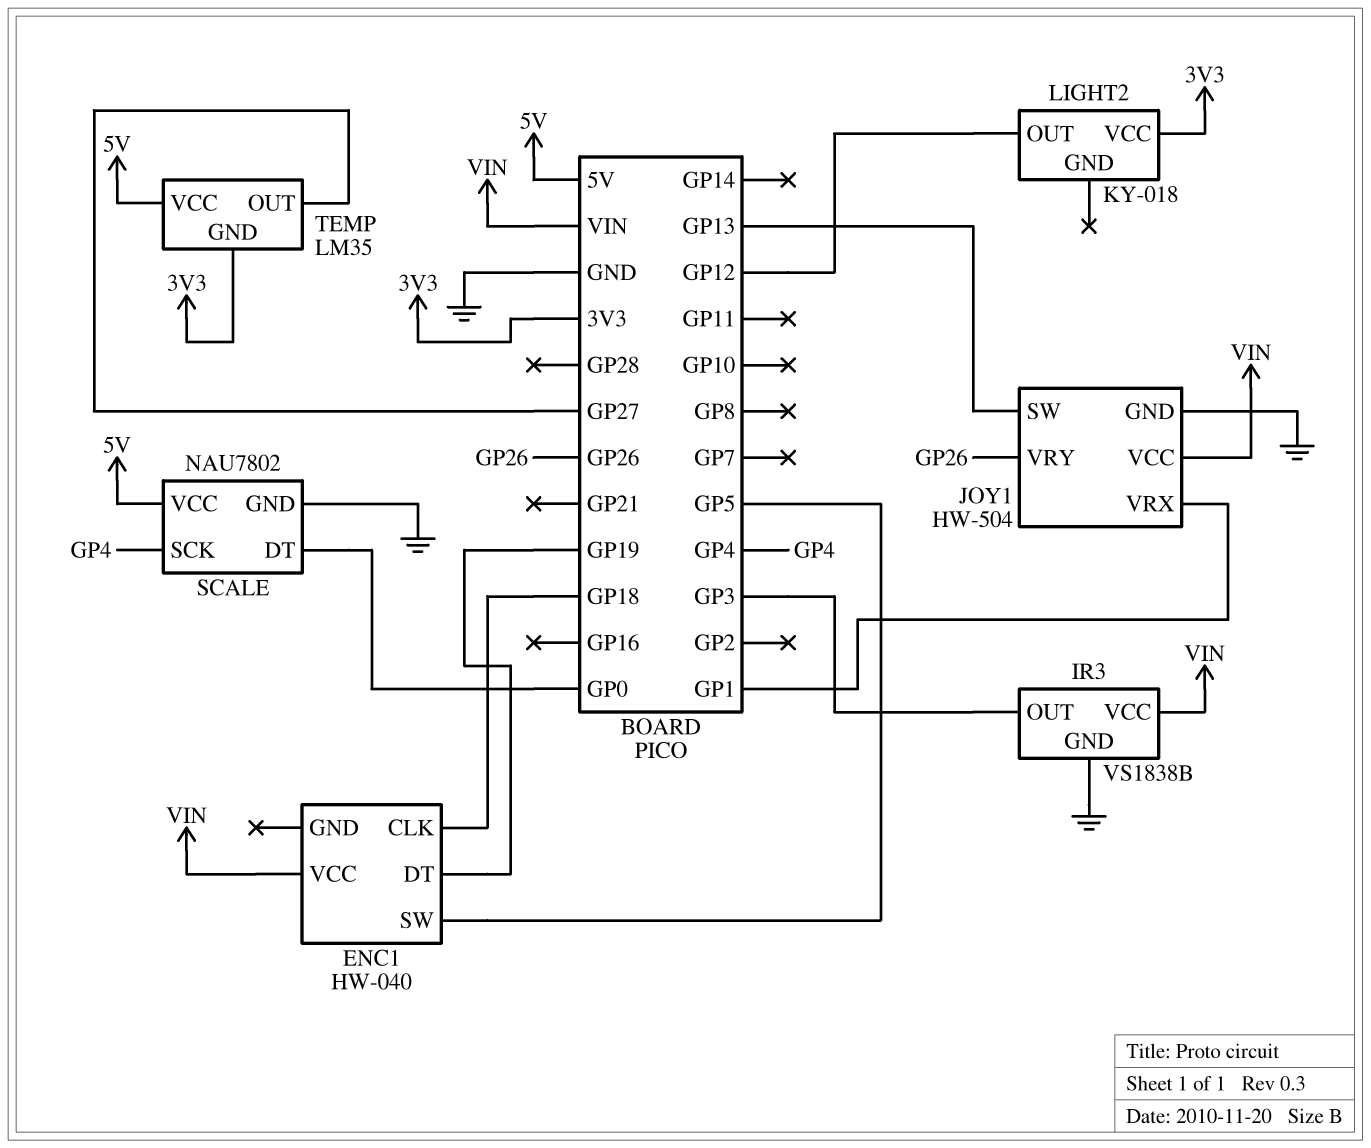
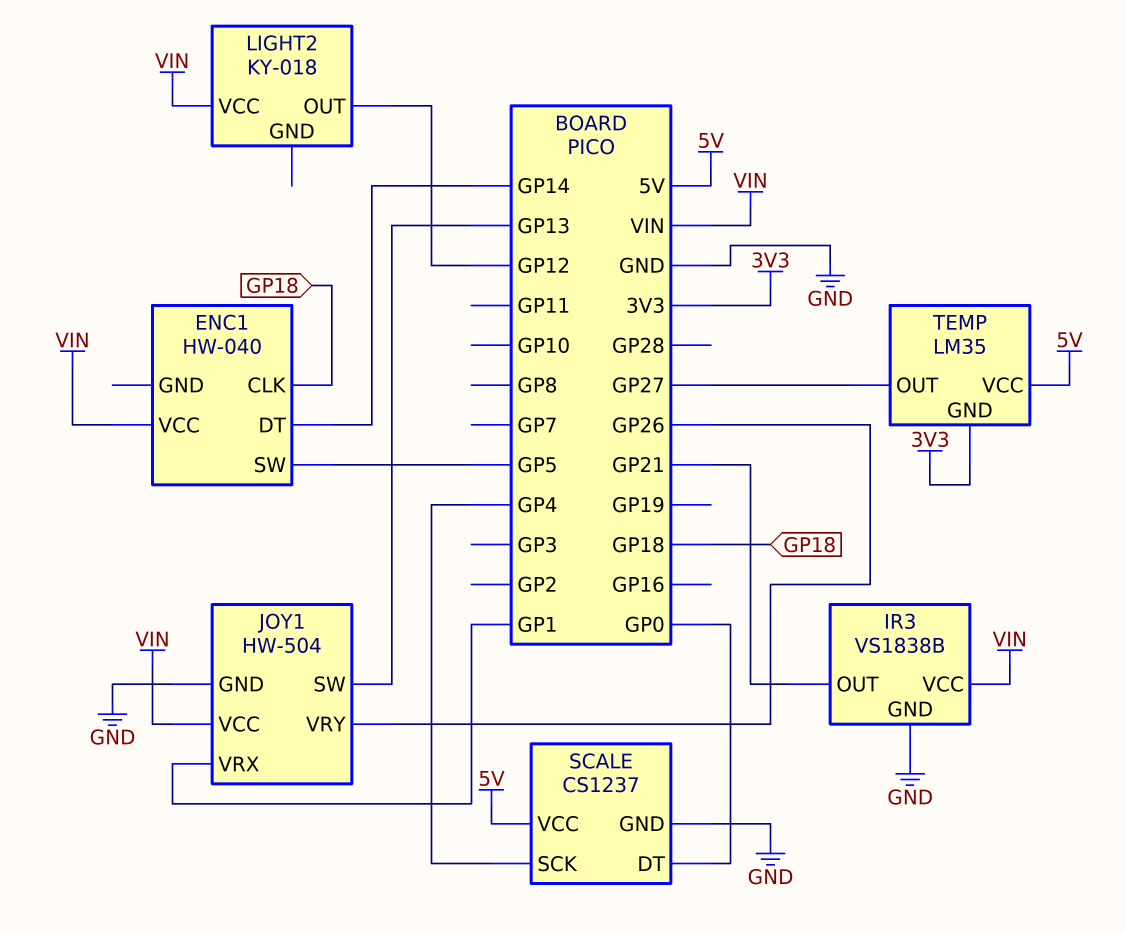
ENC1 pin DT: GP19 -> GP14
IR3 pin OUT: GP3 -> GP21
LIGHT2 pin VCC: 3V3 -> VIN
SCALE: NAU7802 -> CS1237

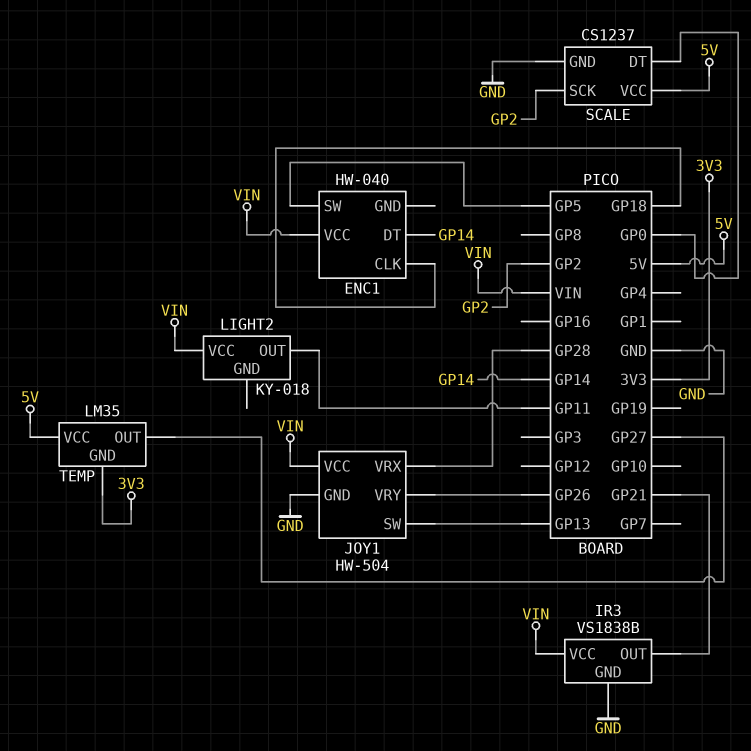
JOY1 pin VRX: GP1 -> GP28
LIGHT2 pin OUT: GP12 -> GP11
SCALE pin SCK: GP4 -> GP2

